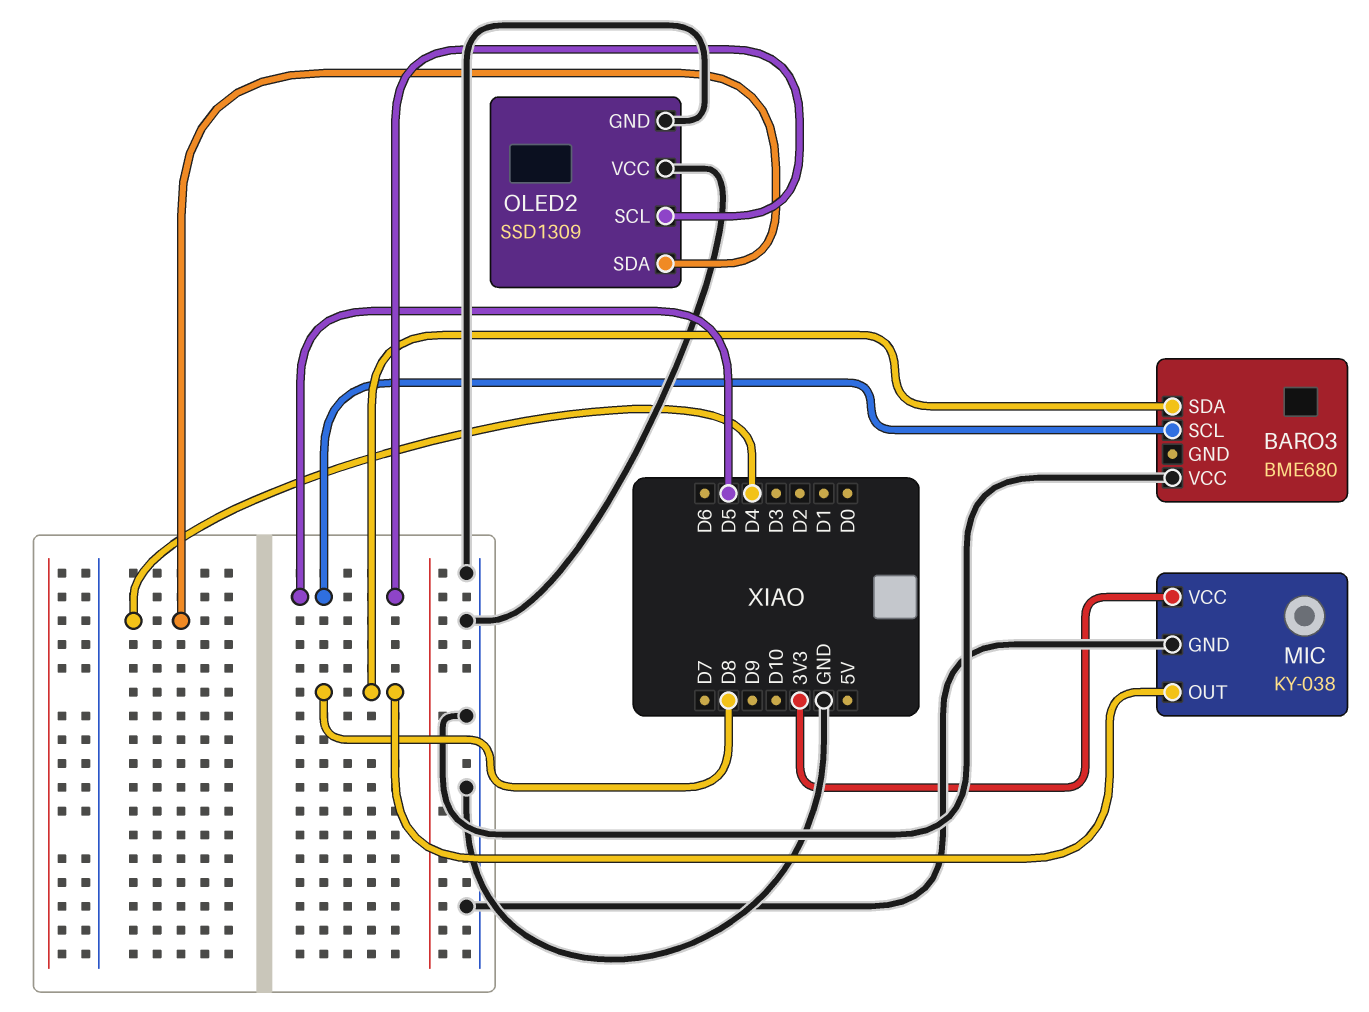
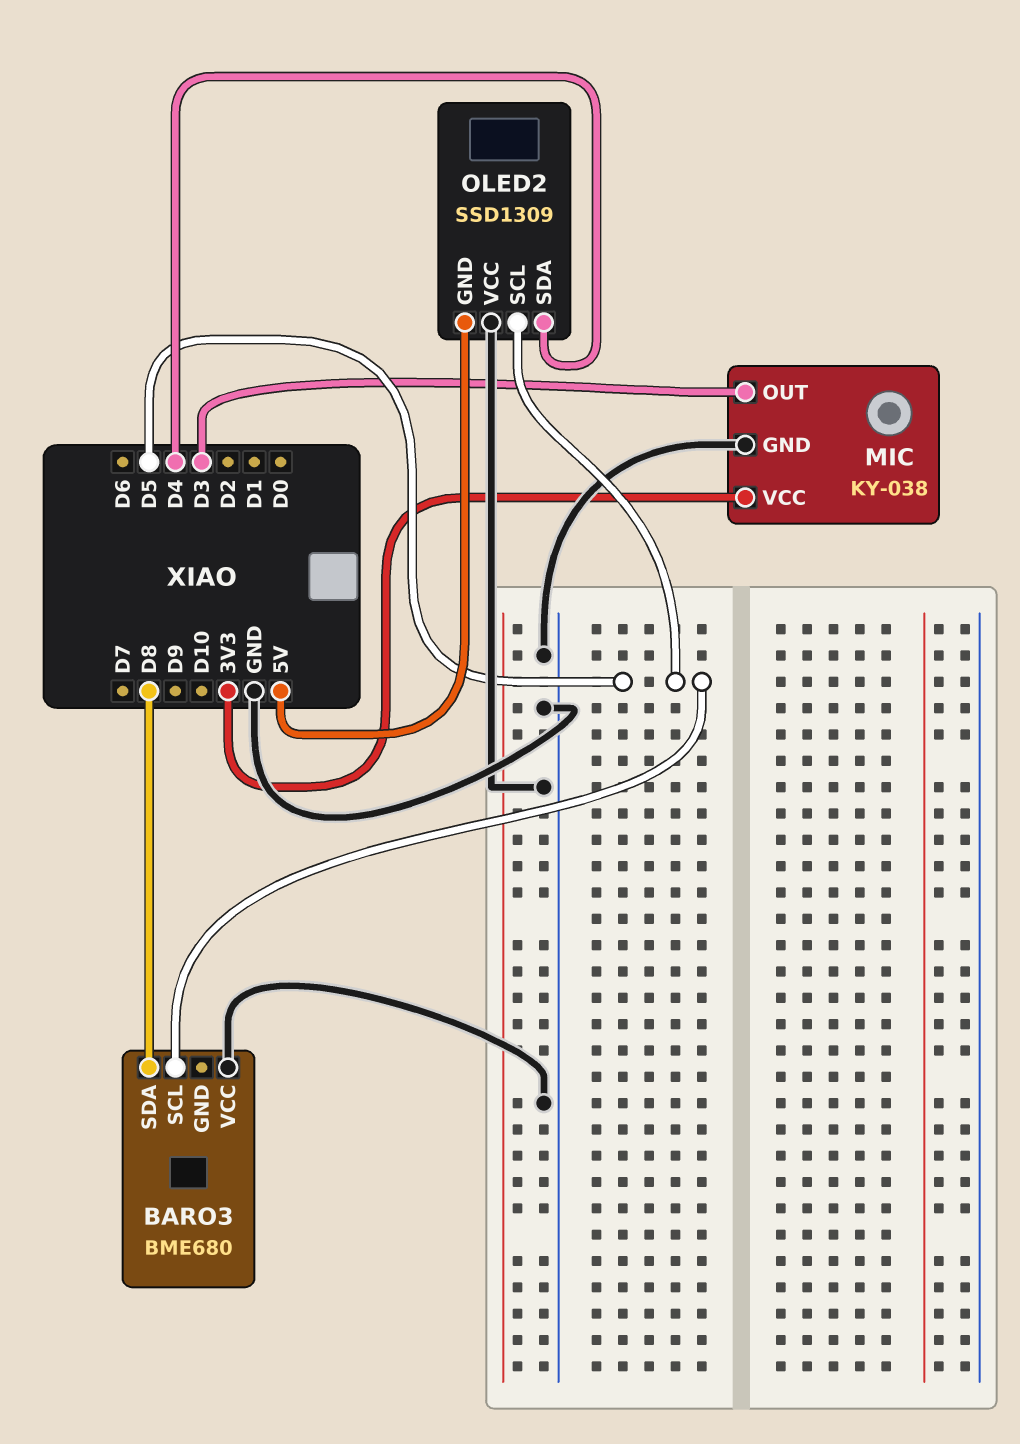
MIC pin OUT: D8 -> D3
OLED2 pin GND: GND -> 5V

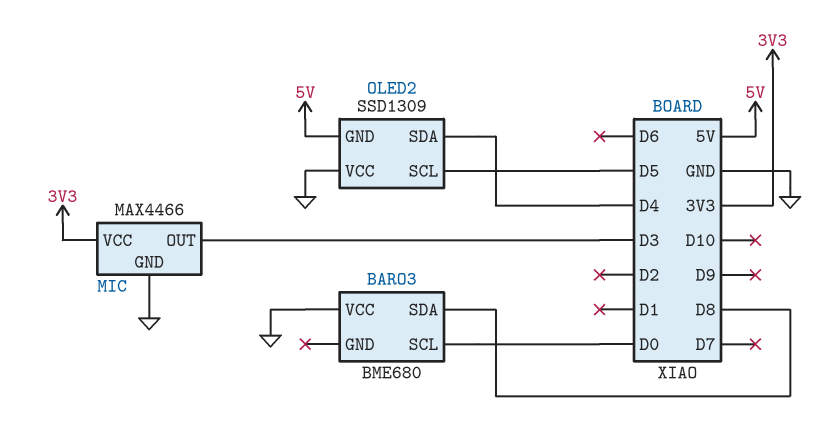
BARO3 pin SCL: D5 -> D0
MIC: KY-038 -> MAX4466

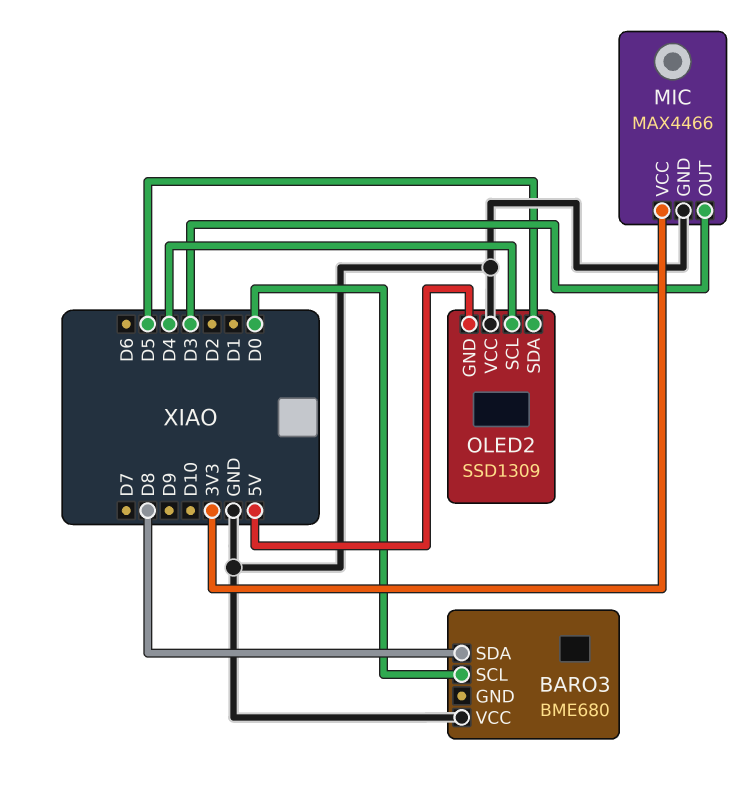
OLED2 pin SCL: D5 -> D4
OLED2 pin SDA: D4 -> D5

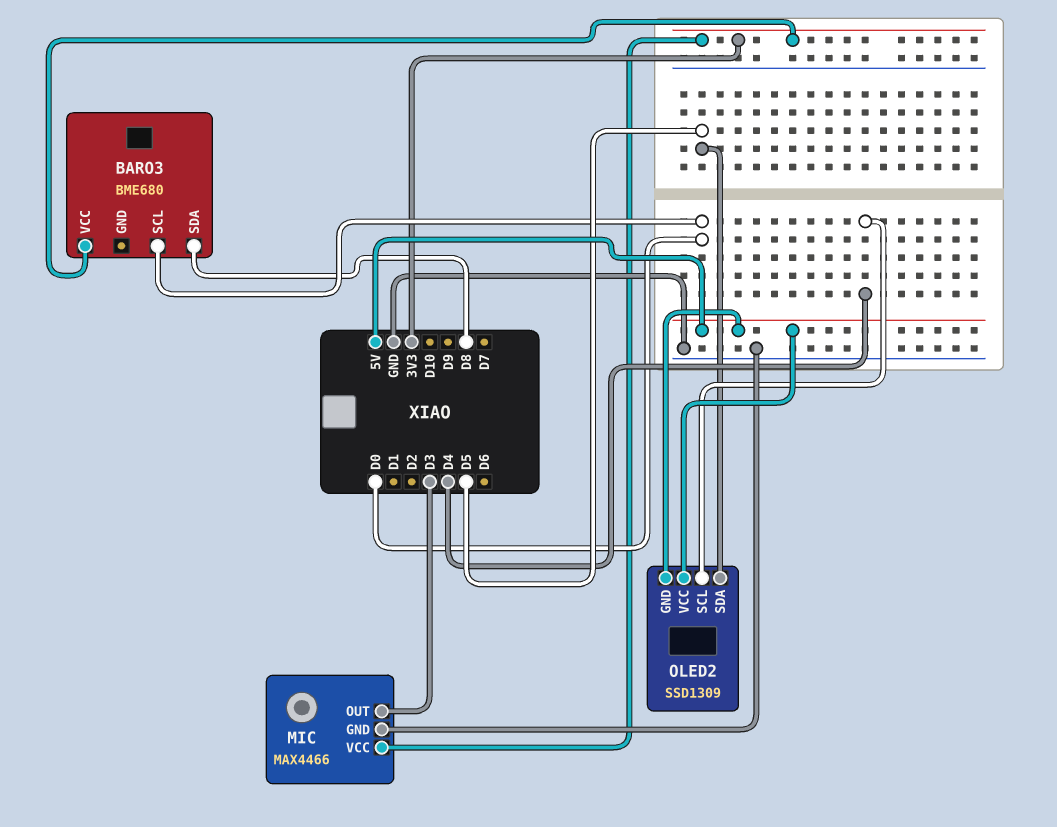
BARO3 pin VCC: GND -> 3V3
OLED2 pin VCC: GND -> 5V

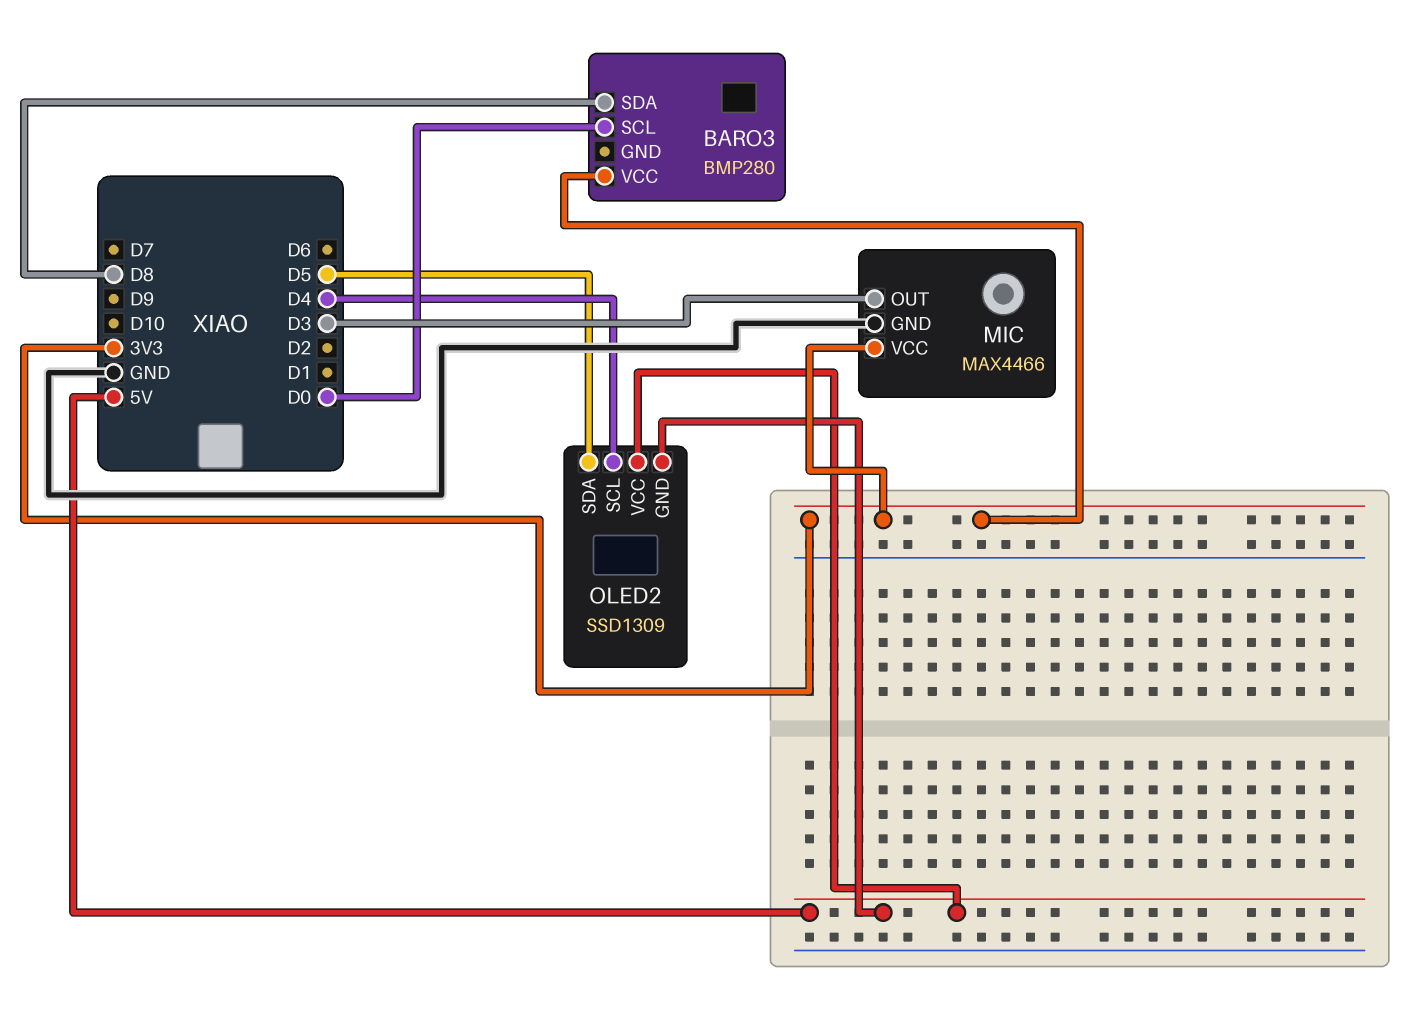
BARO3: BME680 -> BMP280

